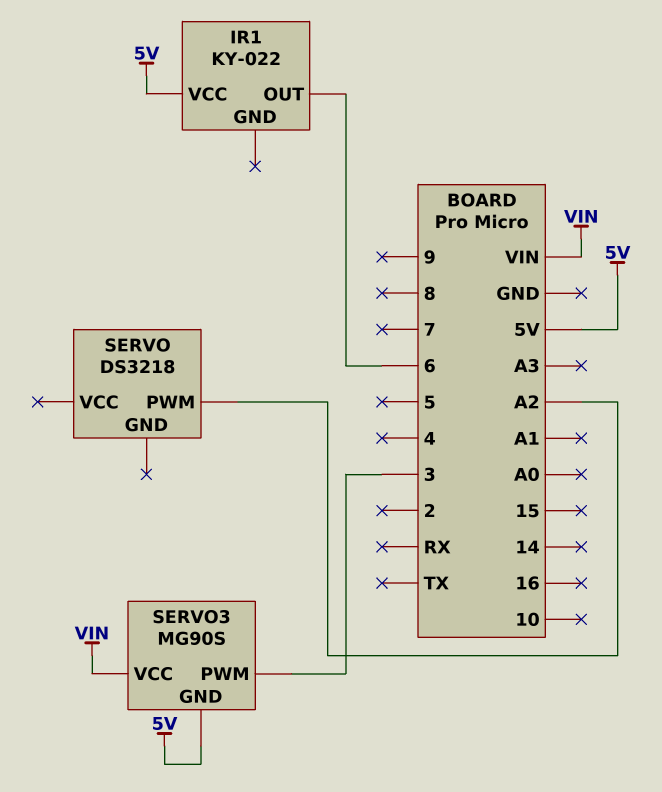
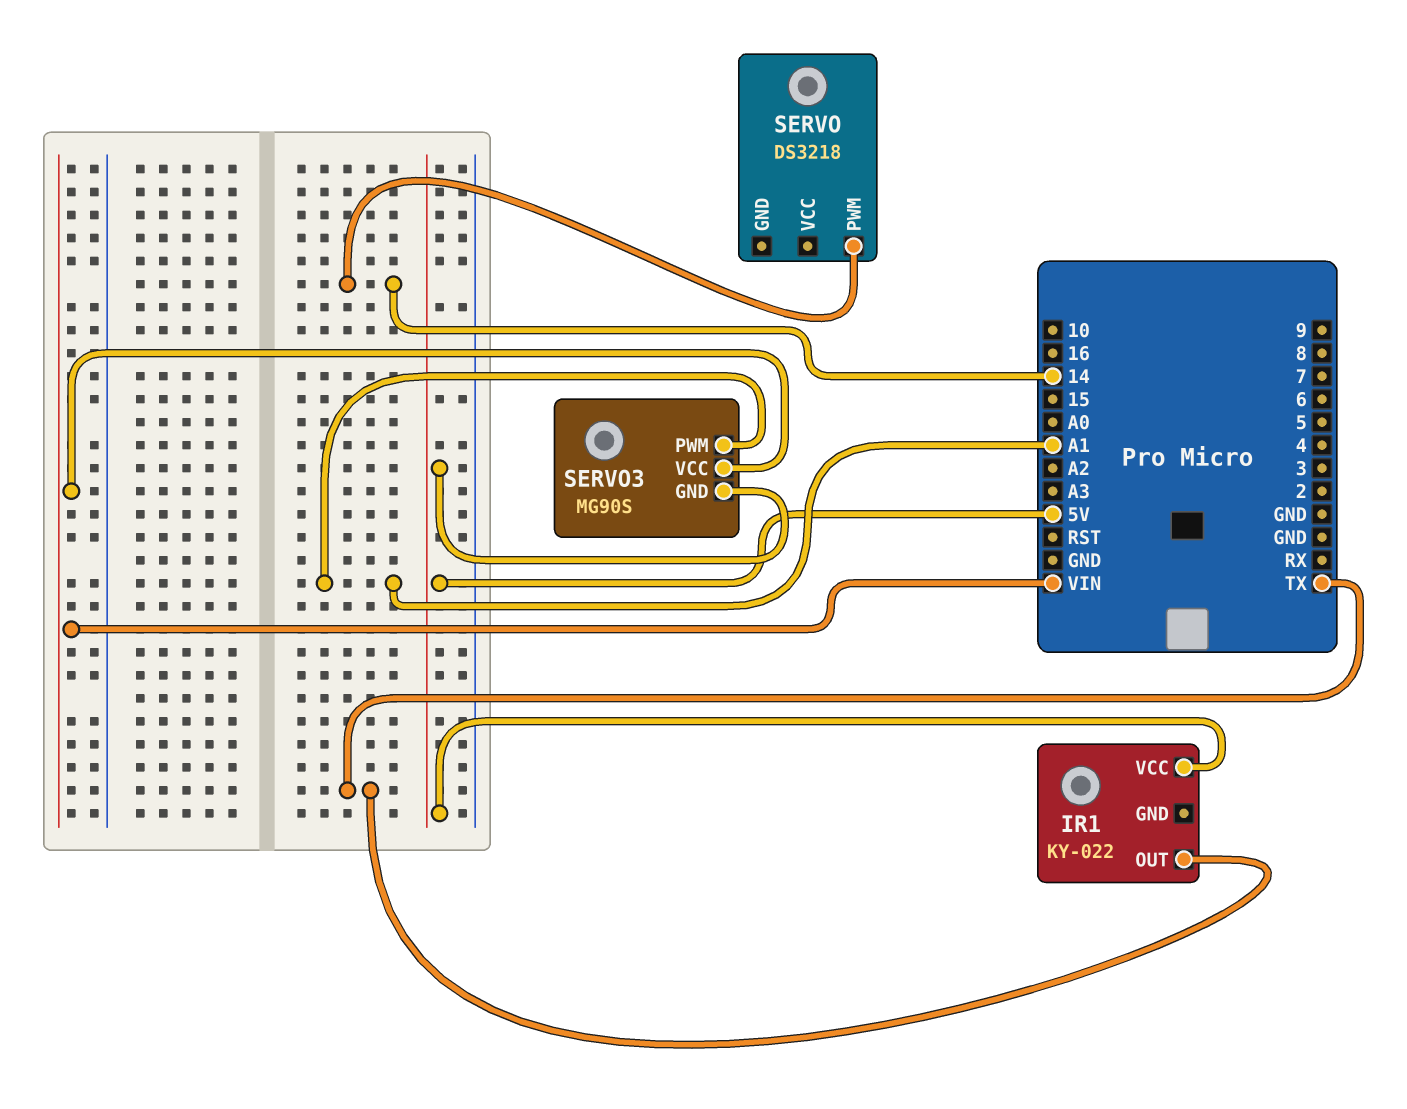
IR1 pin OUT: 6 -> TX
SERVO pin PWM: A2 -> 14
SERVO3 pin PWM: 3 -> A1

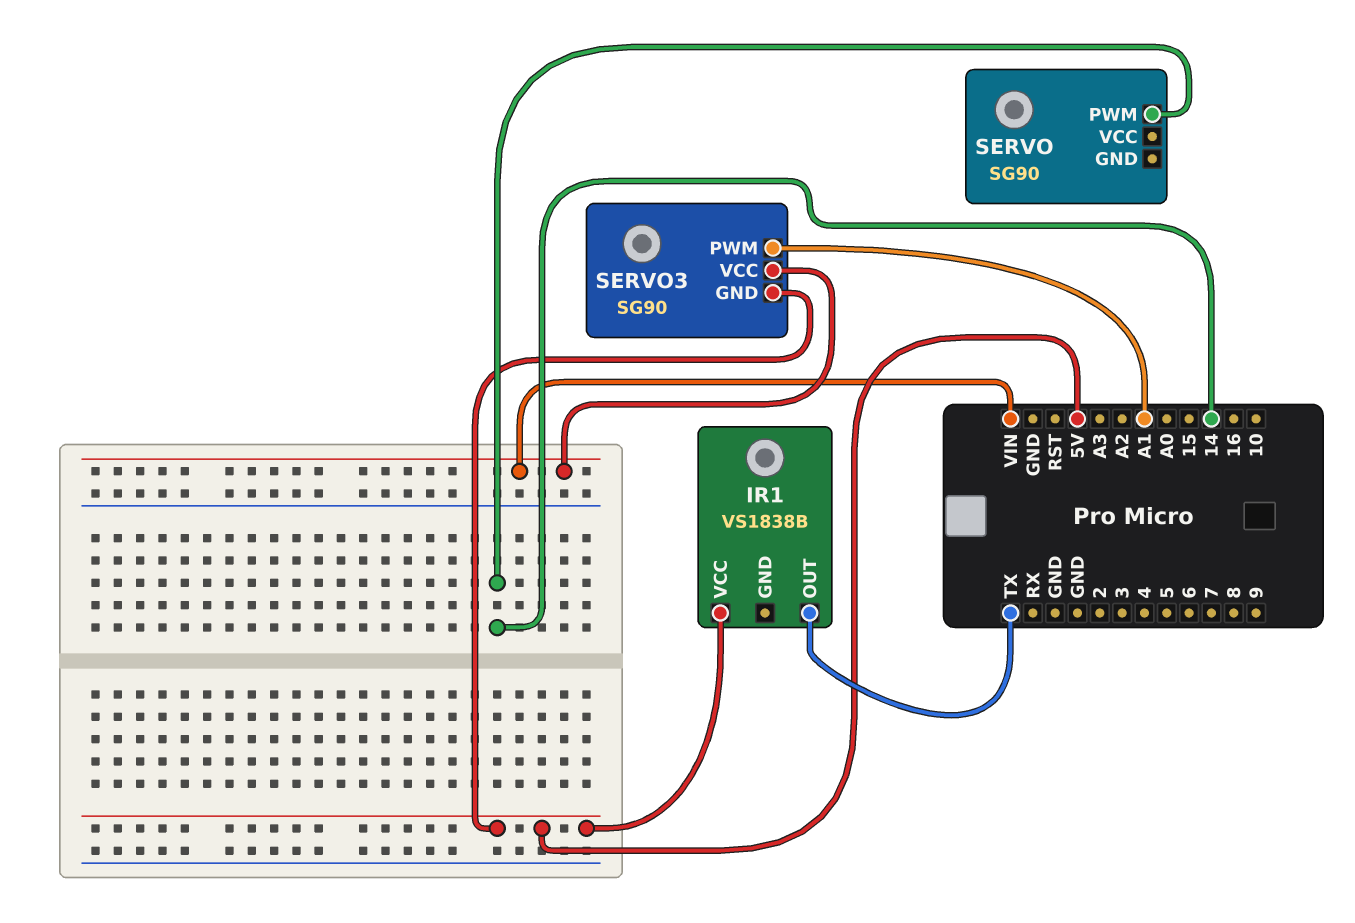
IR1: KY-022 -> VS1838B
SERVO: DS3218 -> SG90
SERVO3: MG90S -> SG90

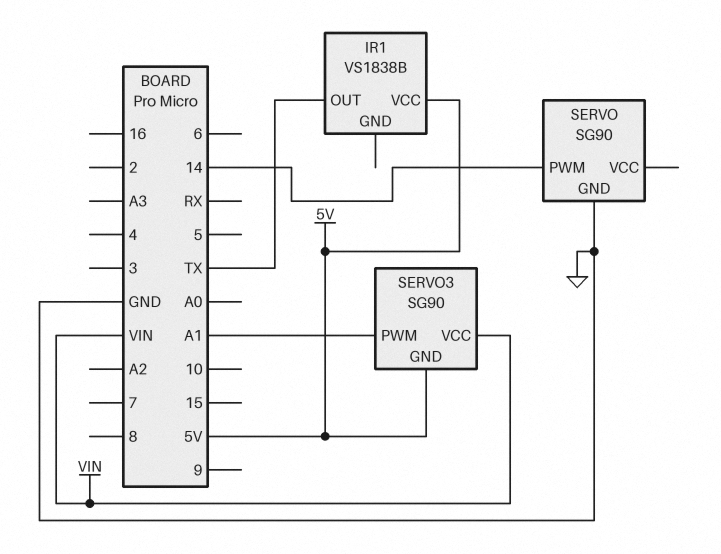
SERVO pin GND: none -> GND

